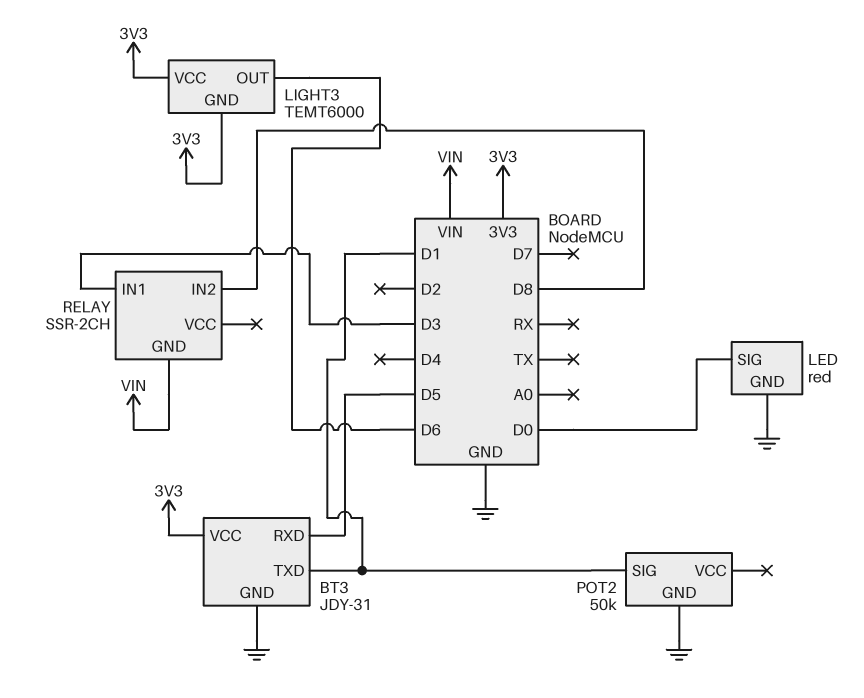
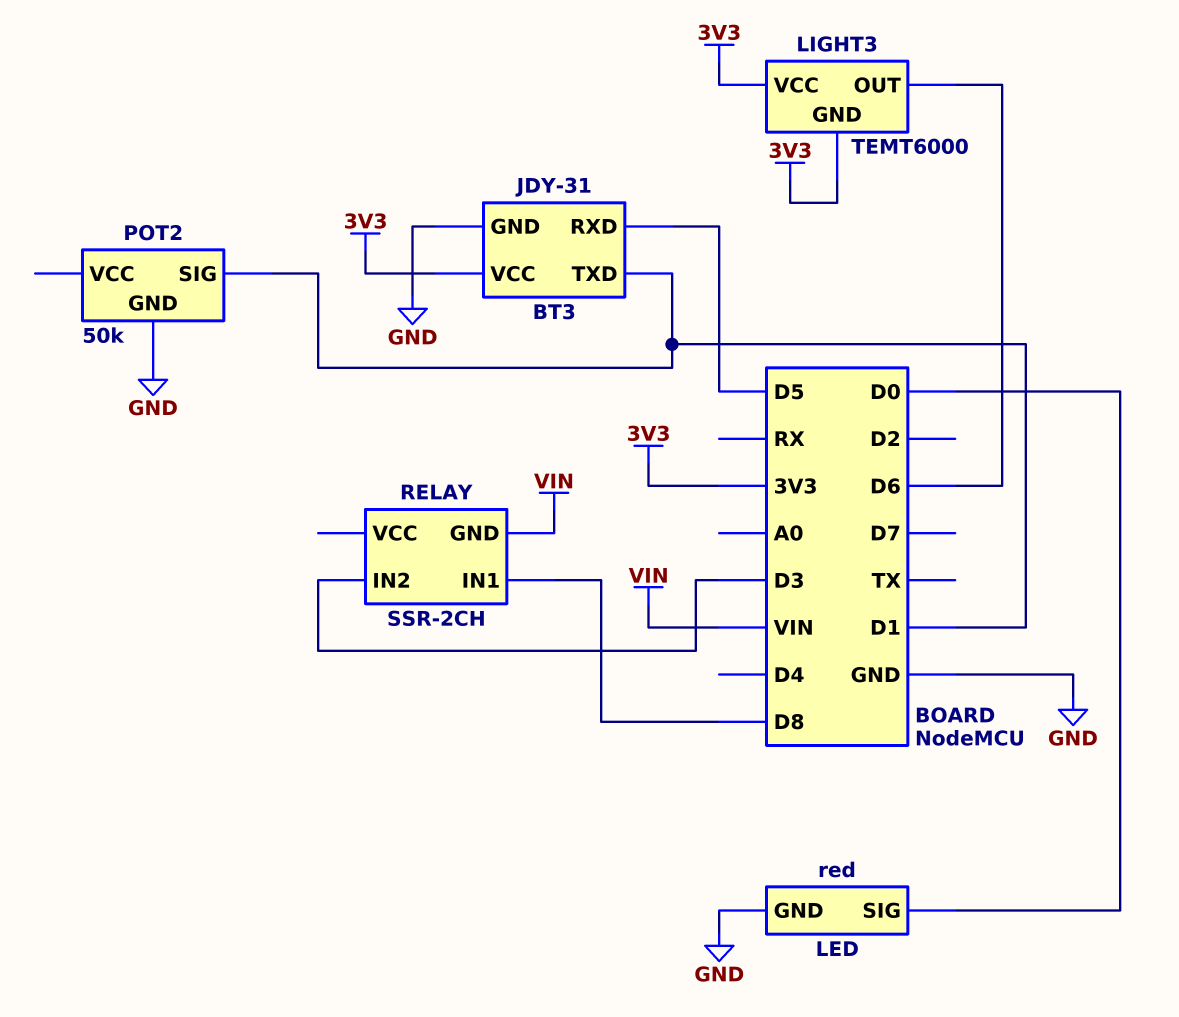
RELAY pin IN1: D3 -> D8
RELAY pin IN2: D8 -> D3

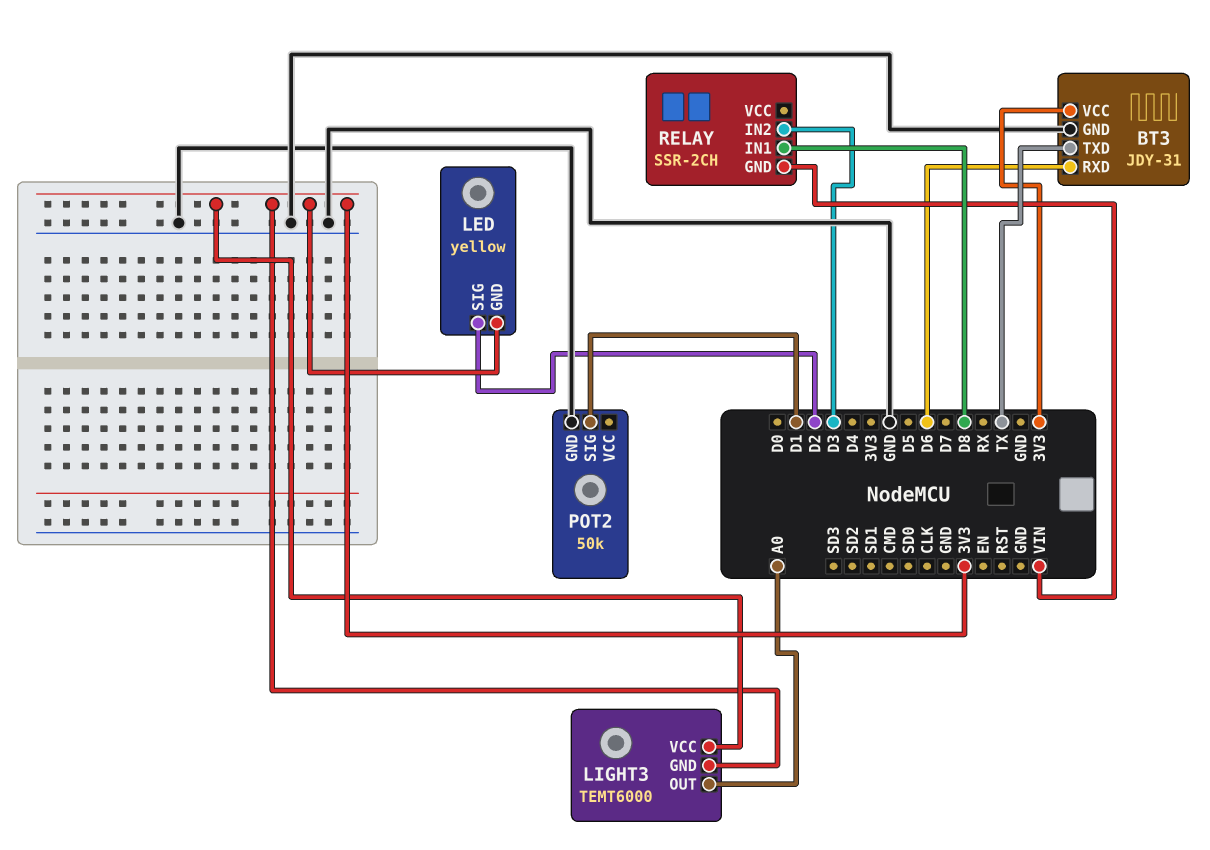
BT3 pin RXD: D5 -> D6
BT3 pin TXD: D1 -> TX
LED: red -> yellow
LED pin GND: GND -> 3V3
LED pin SIG: D0 -> D2
LIGHT3 pin OUT: D6 -> A0

